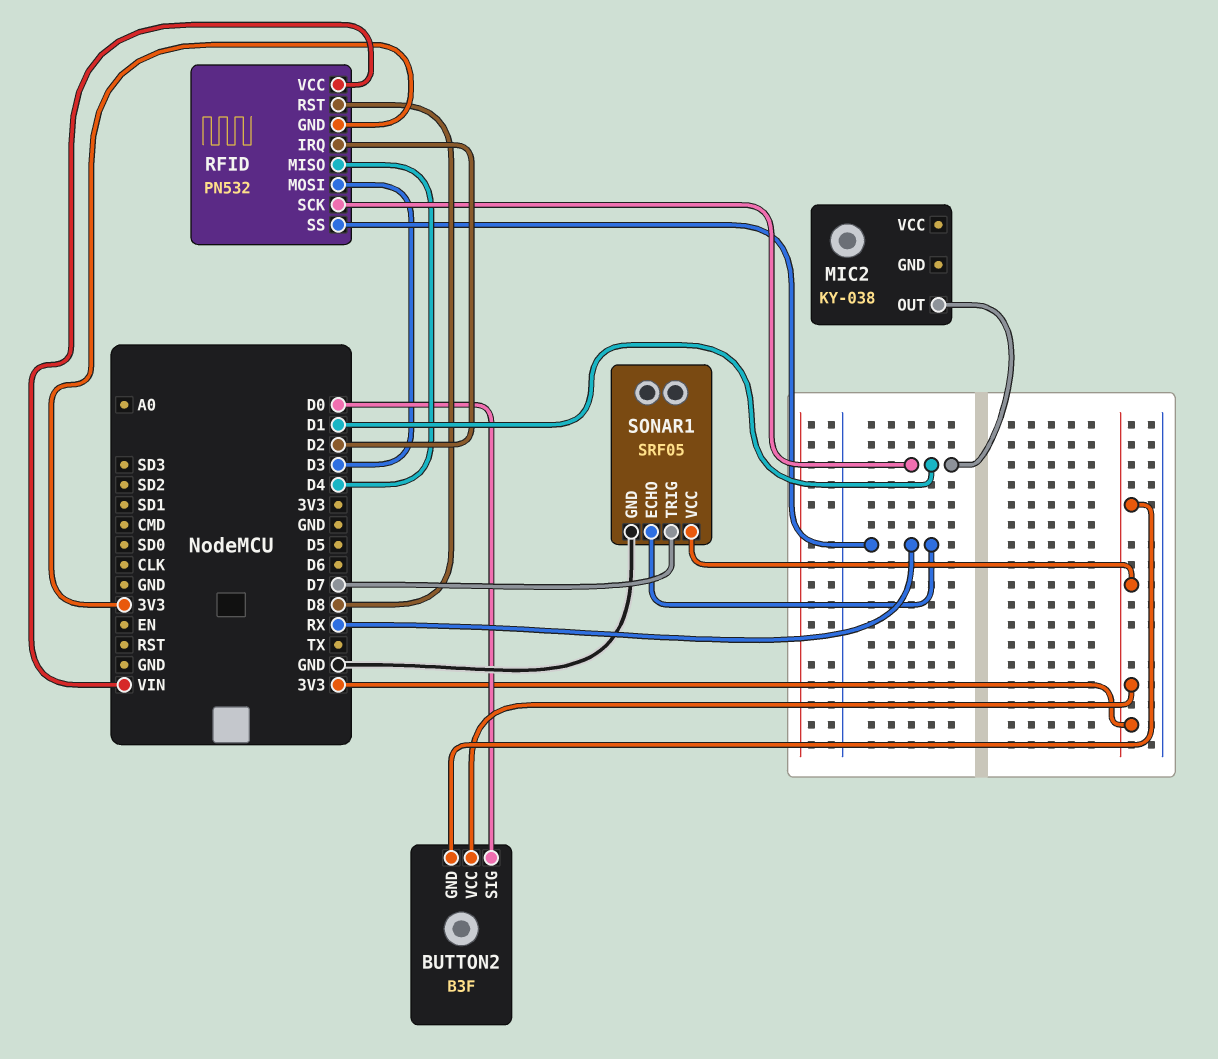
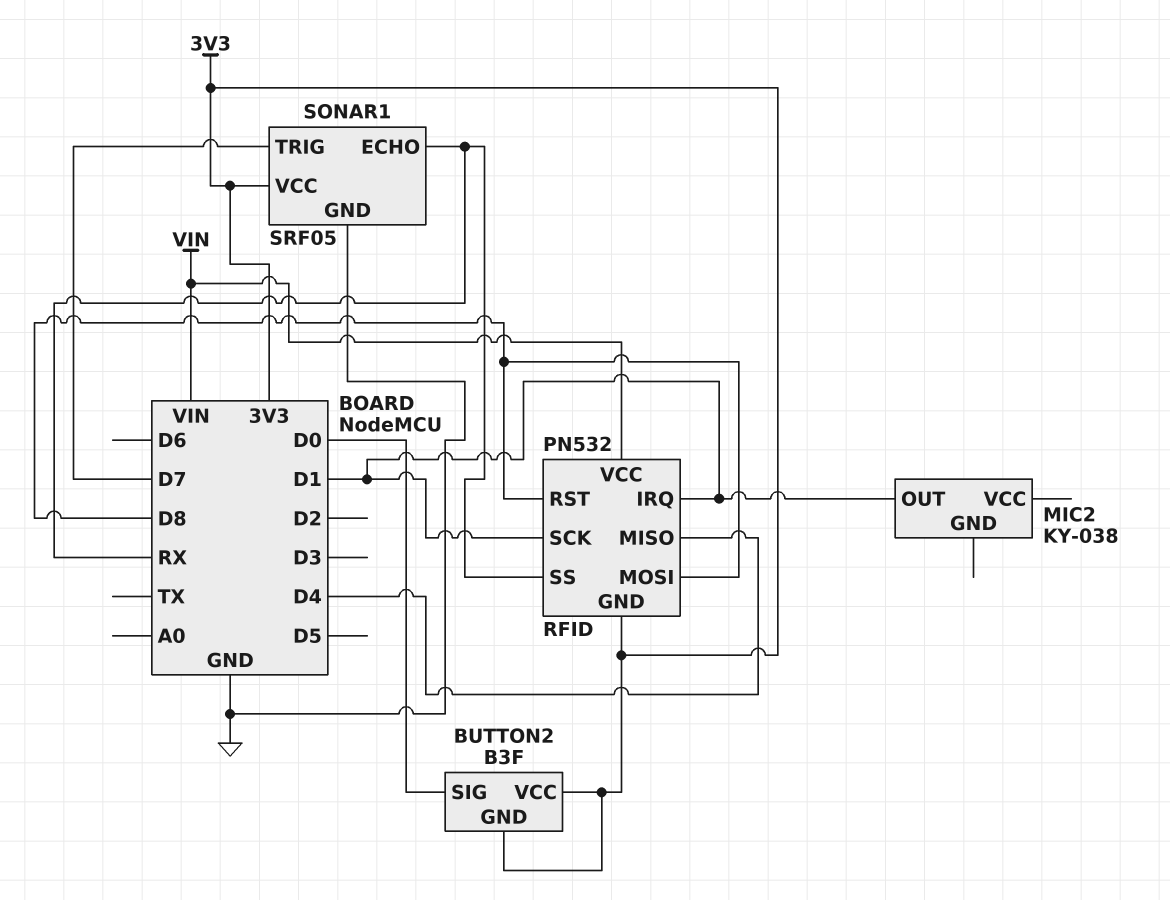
RFID pin IRQ: D2 -> D1
RFID pin MOSI: D3 -> D8

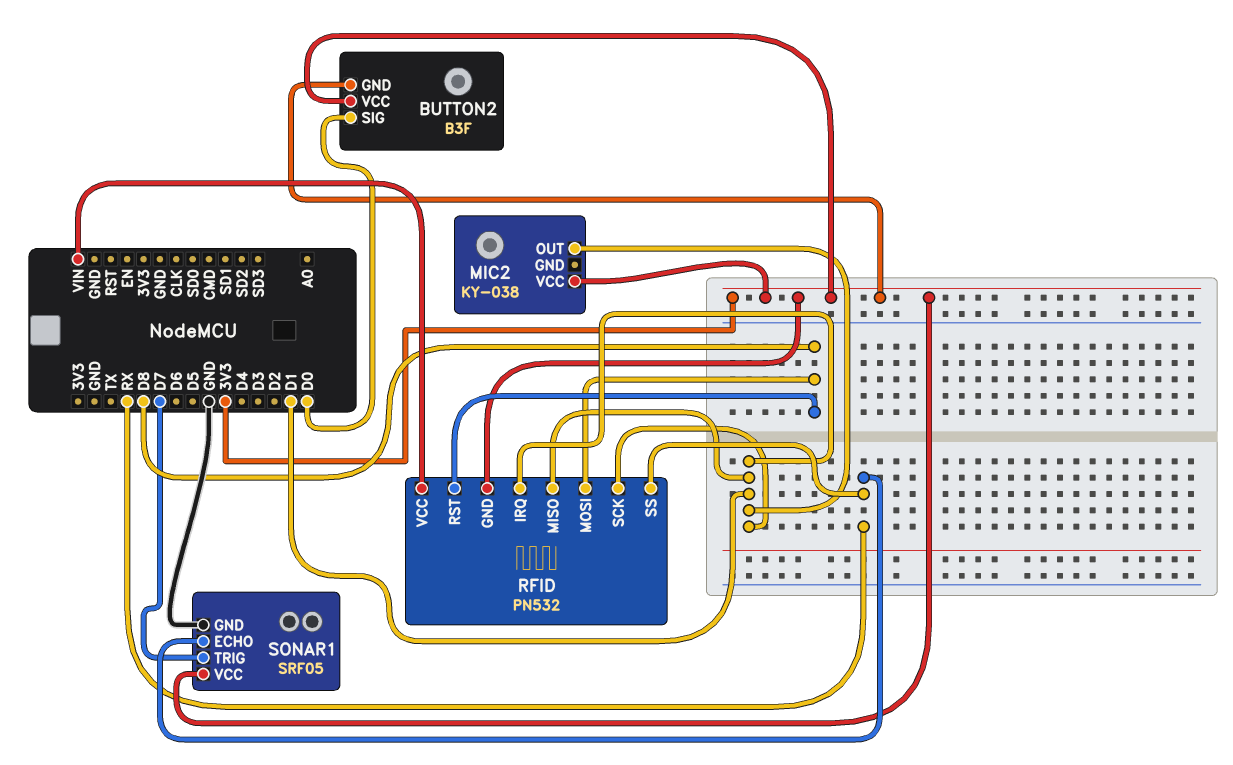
MIC2 pin VCC: none -> 3V3
RFID pin MISO: D4 -> D1

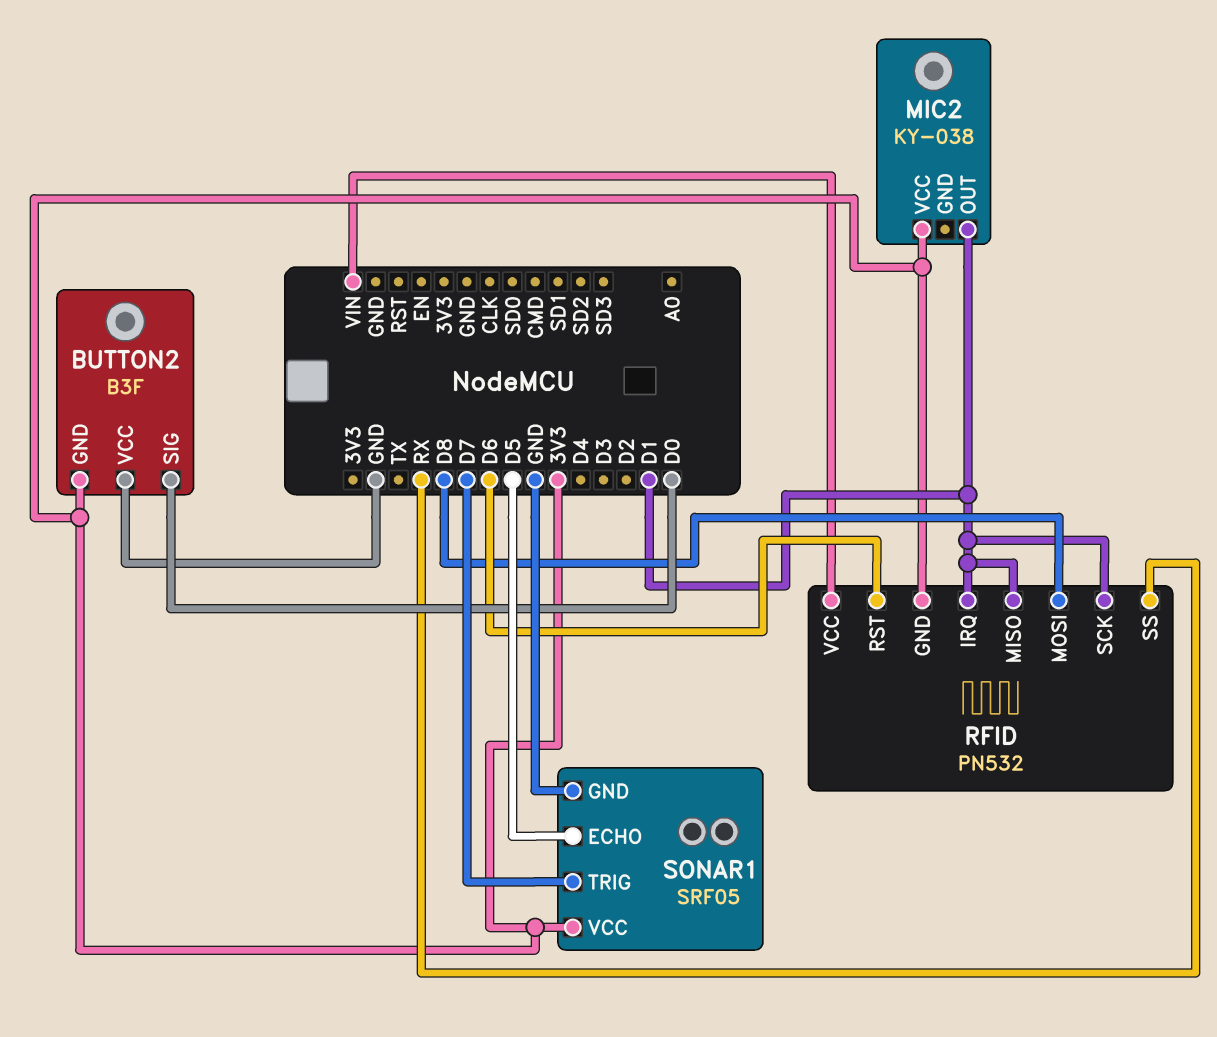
BUTTON2 pin VCC: 3V3 -> GND
RFID pin RST: D8 -> D6
SONAR1 pin ECHO: RX -> D5

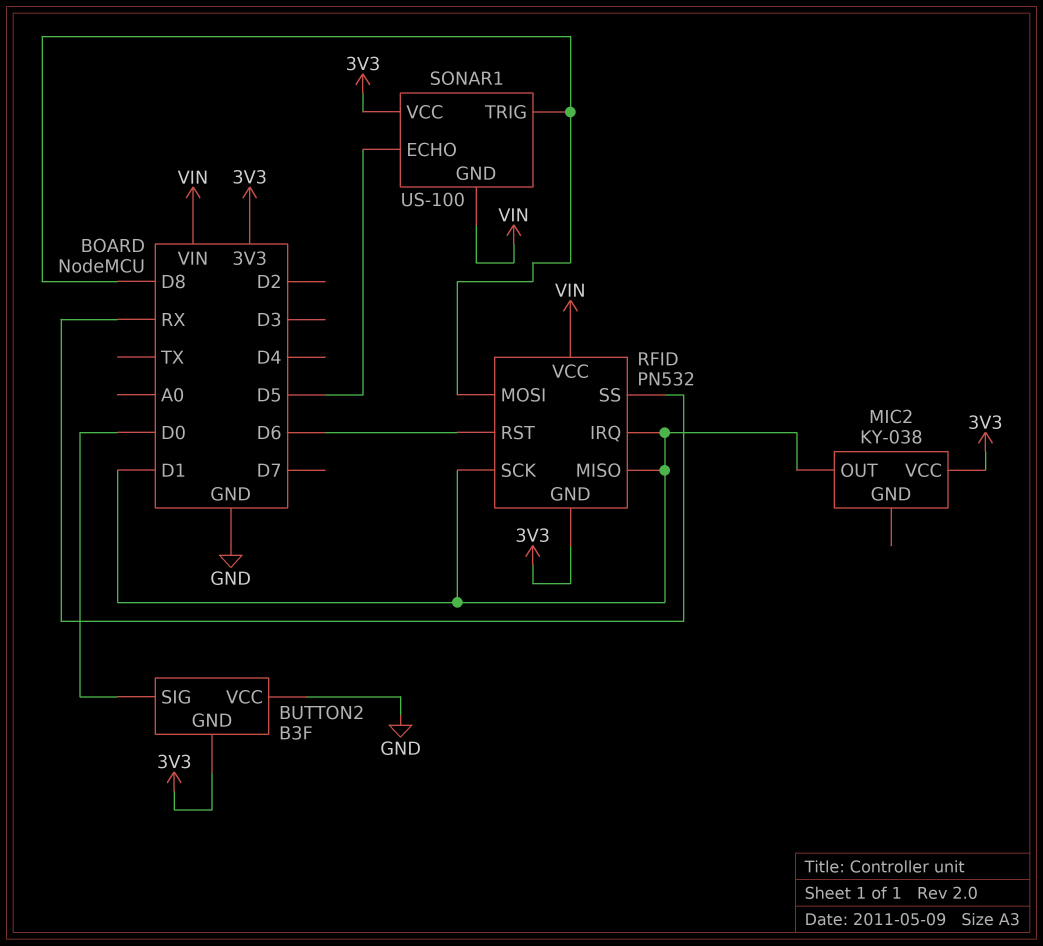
SONAR1: SRF05 -> US-100
SONAR1 pin GND: GND -> VIN
SONAR1 pin TRIG: D7 -> D8

